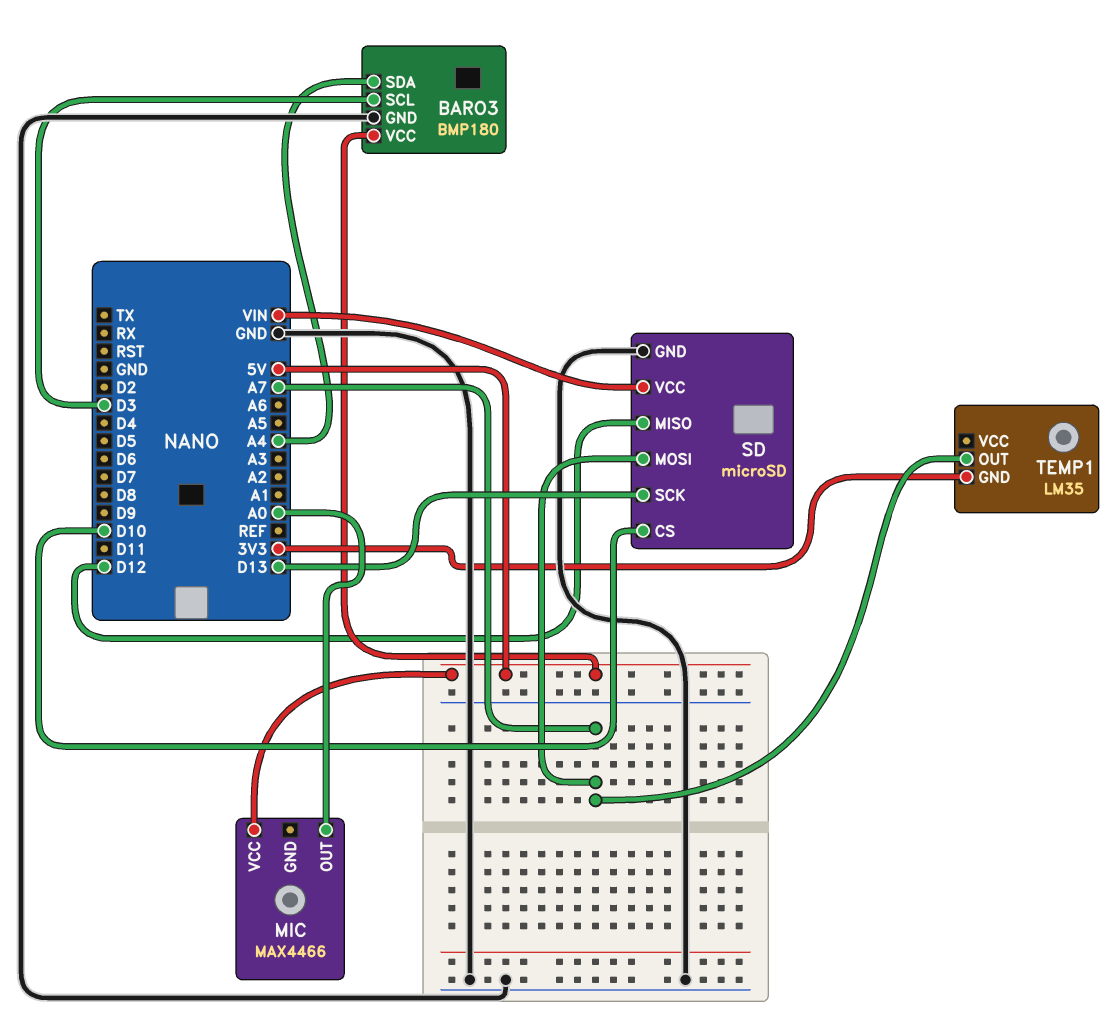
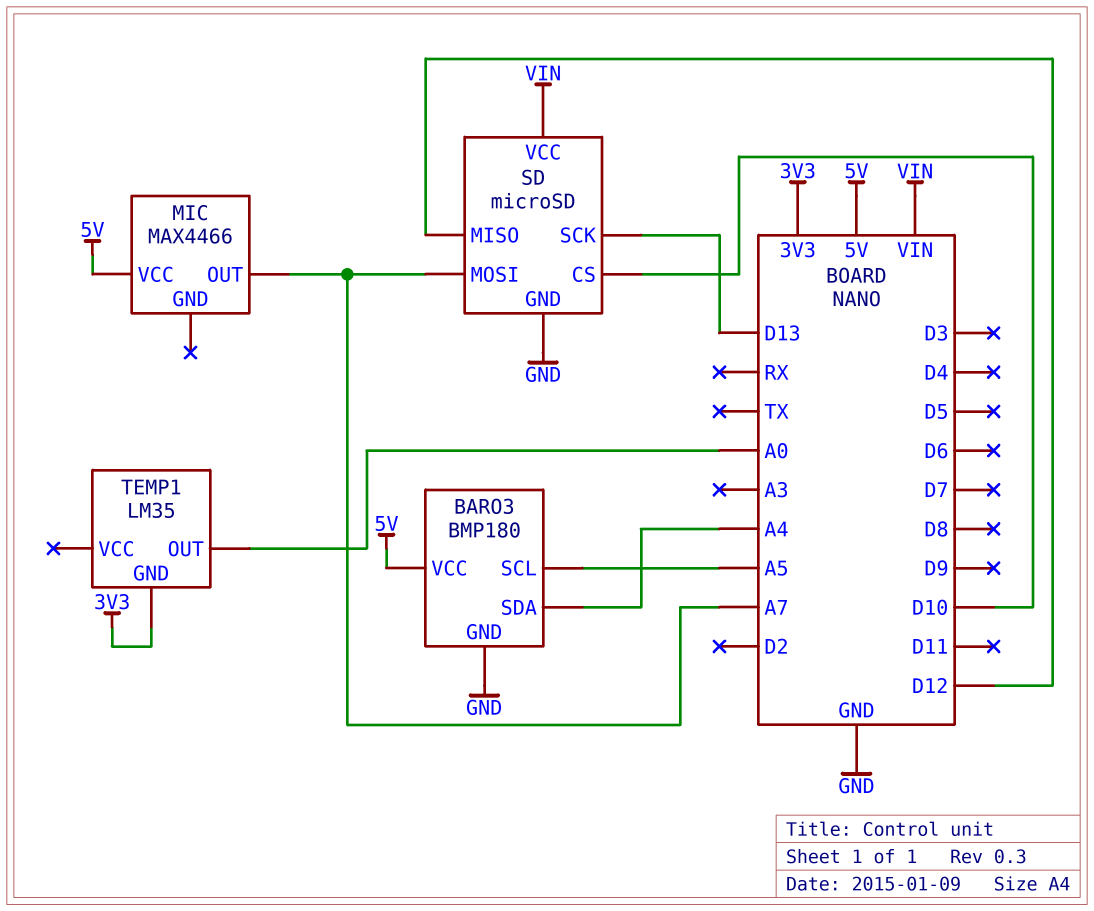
BARO3 pin SCL: D3 -> A5
MIC pin OUT: A0 -> A7
TEMP1 pin OUT: A7 -> A0

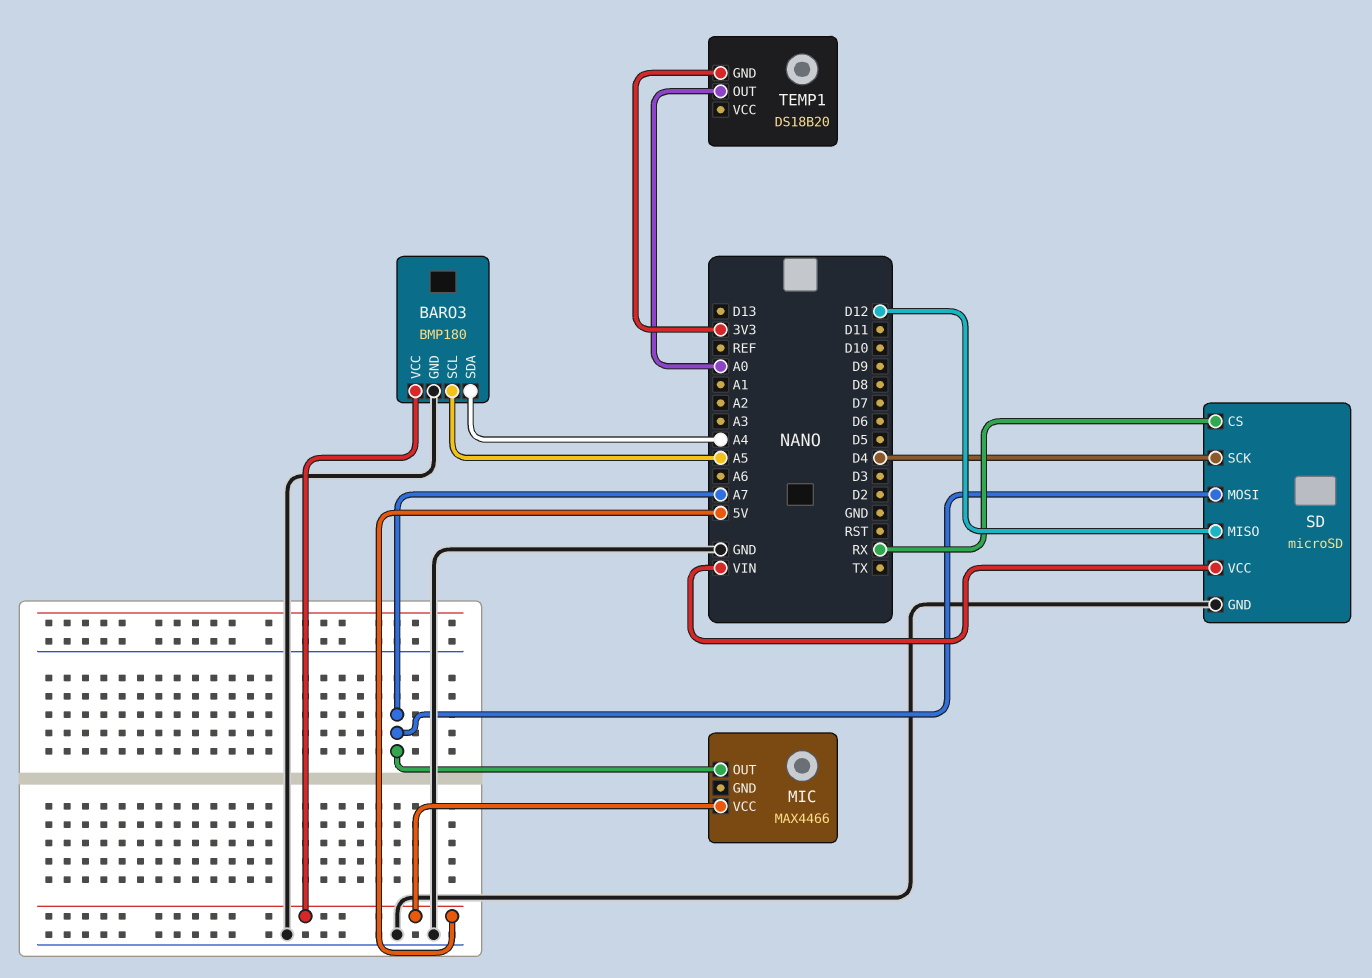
SD pin CS: D10 -> RX
SD pin SCK: D13 -> D4
TEMP1: LM35 -> DS18B20

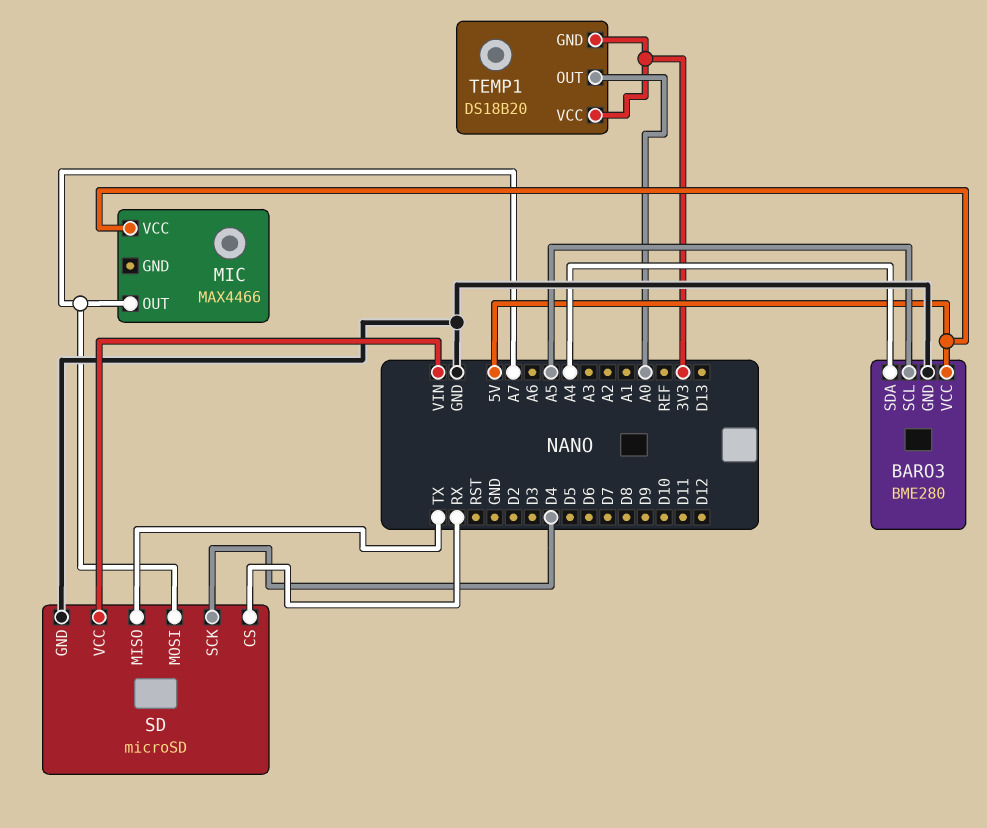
BARO3: BMP180 -> BME280
SD pin MISO: D12 -> TX
TEMP1 pin VCC: none -> 3V3

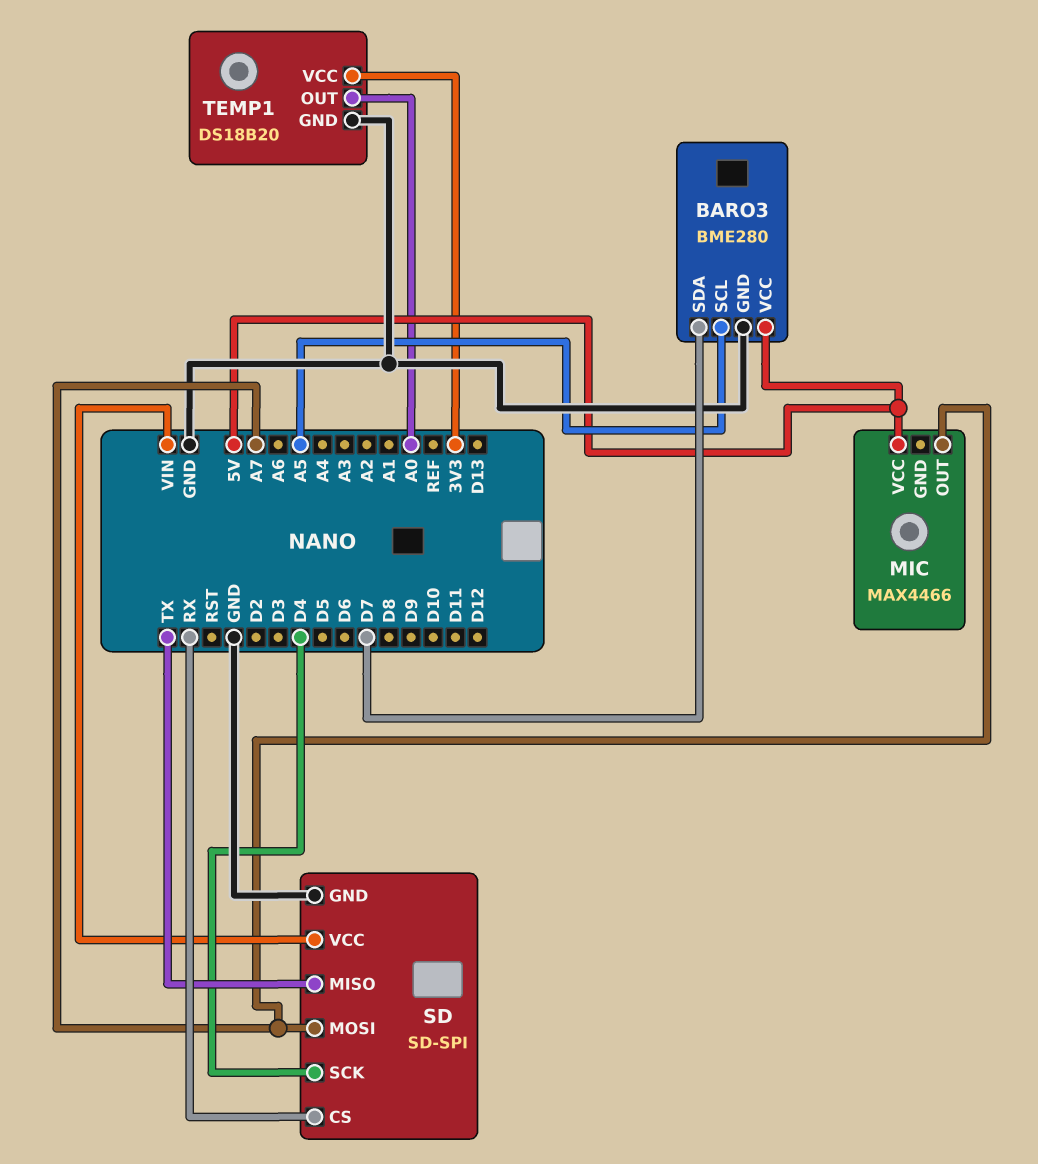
BARO3 pin SDA: A4 -> D7
SD: microSD -> SD-SPI
TEMP1 pin GND: 3V3 -> GND

